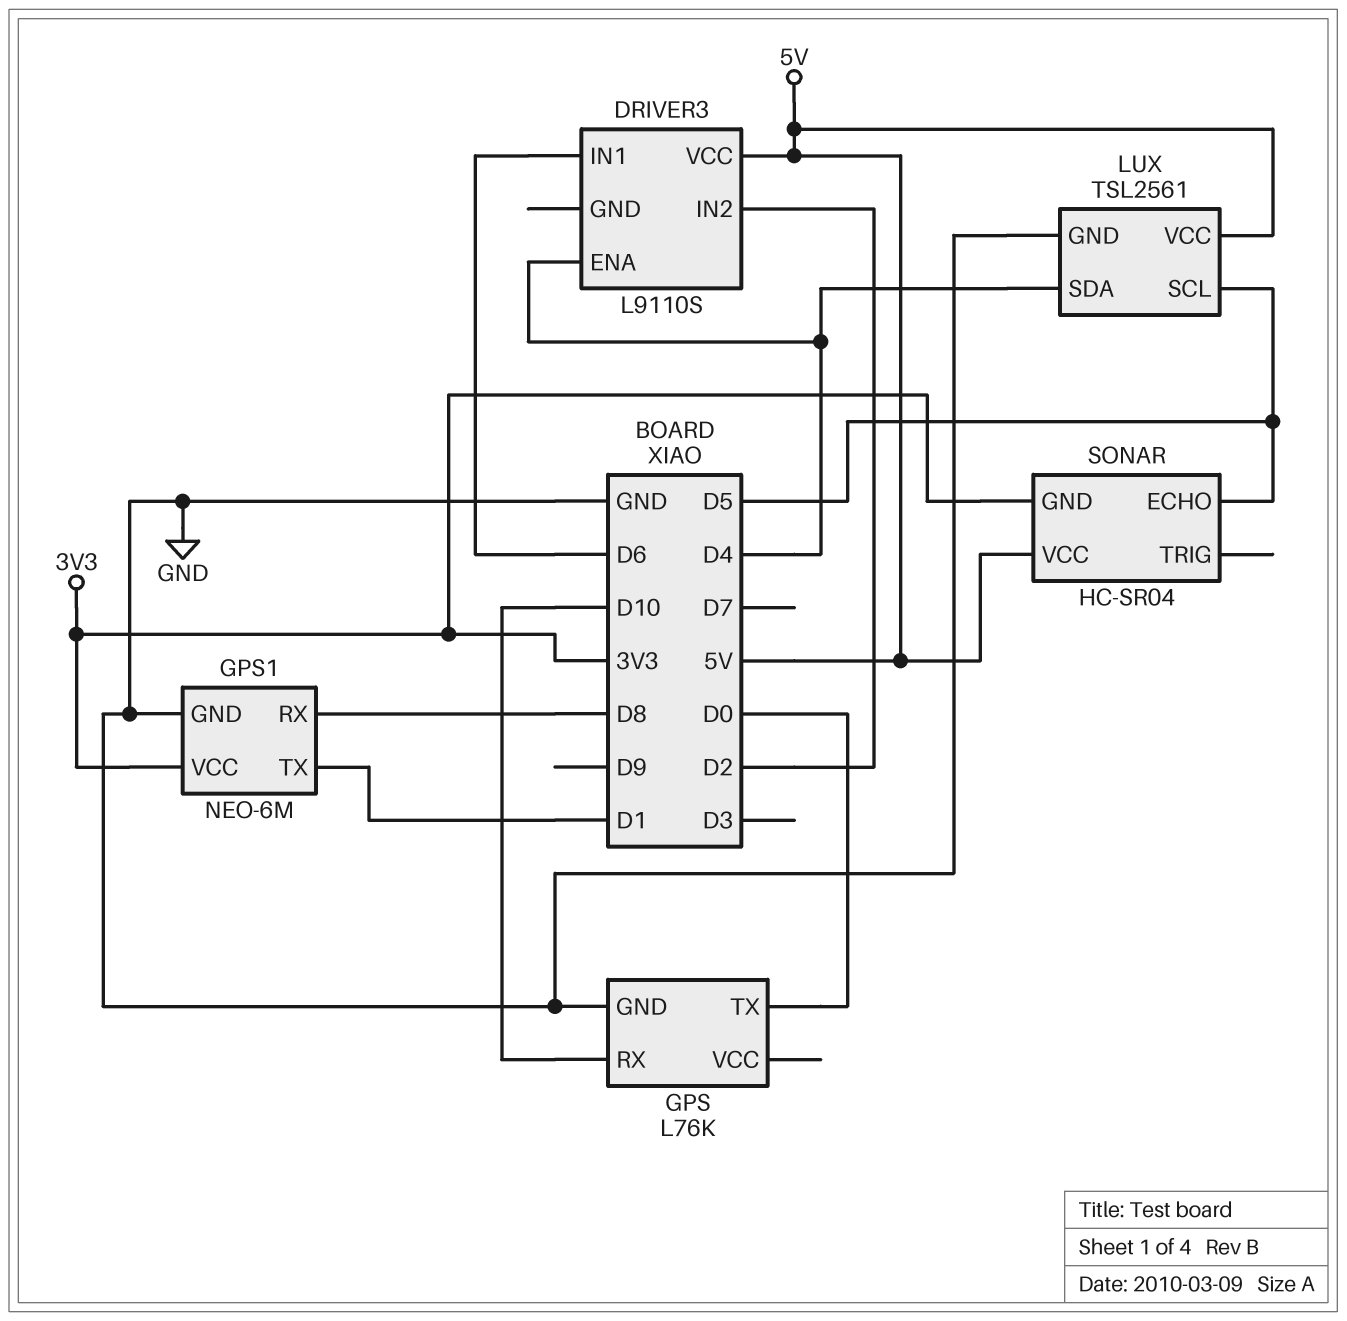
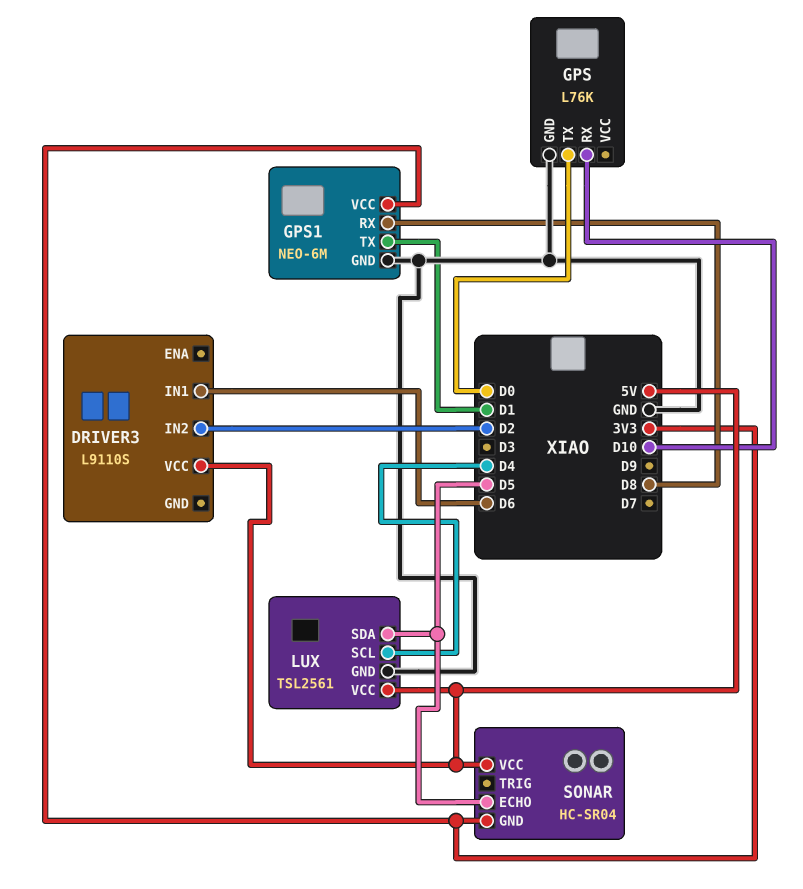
DRIVER3 pin ENA: D4 -> none
LUX pin SCL: D5 -> D4
LUX pin SDA: D4 -> D5

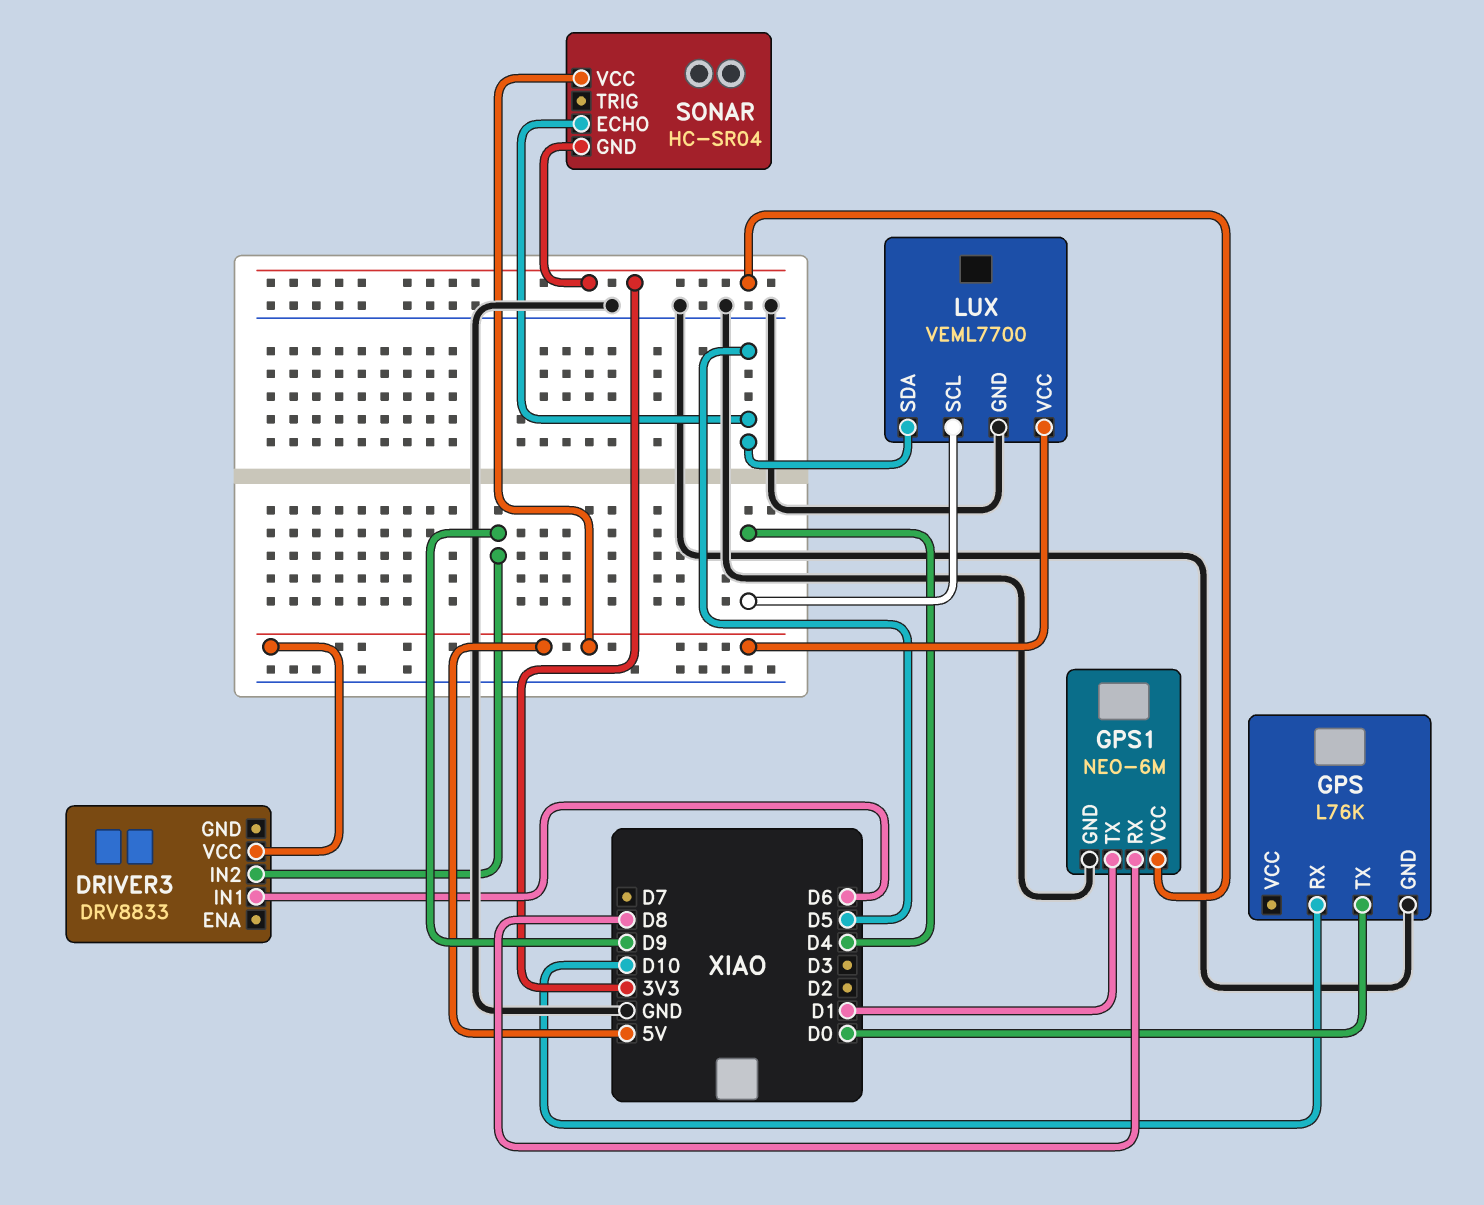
DRIVER3: L9110S -> DRV8833
DRIVER3 pin IN2: D2 -> D9
LUX: TSL2561 -> VEML7700

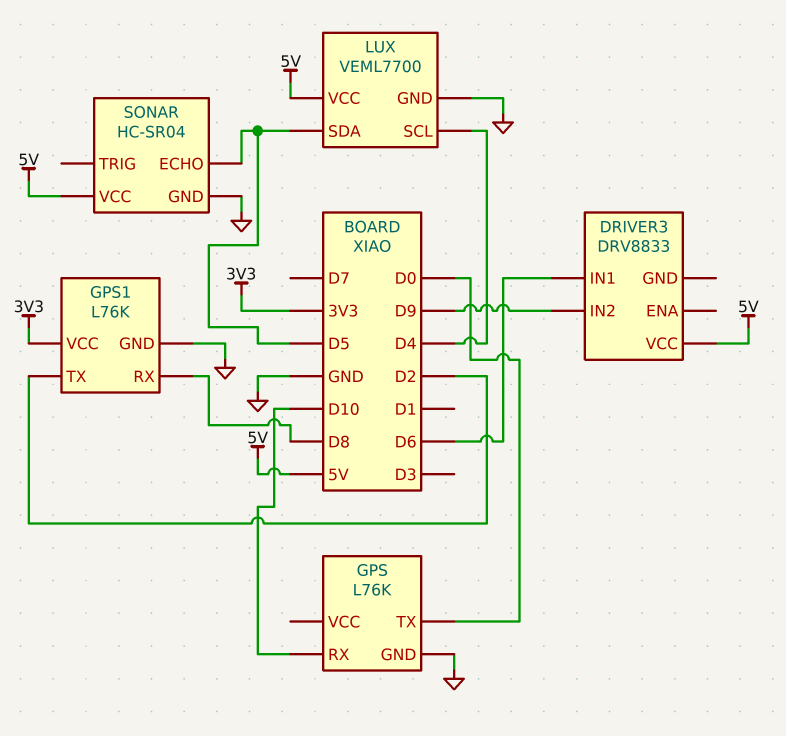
GPS1: NEO-6M -> L76K
GPS1 pin TX: D1 -> D2
SONAR pin GND: 3V3 -> GND

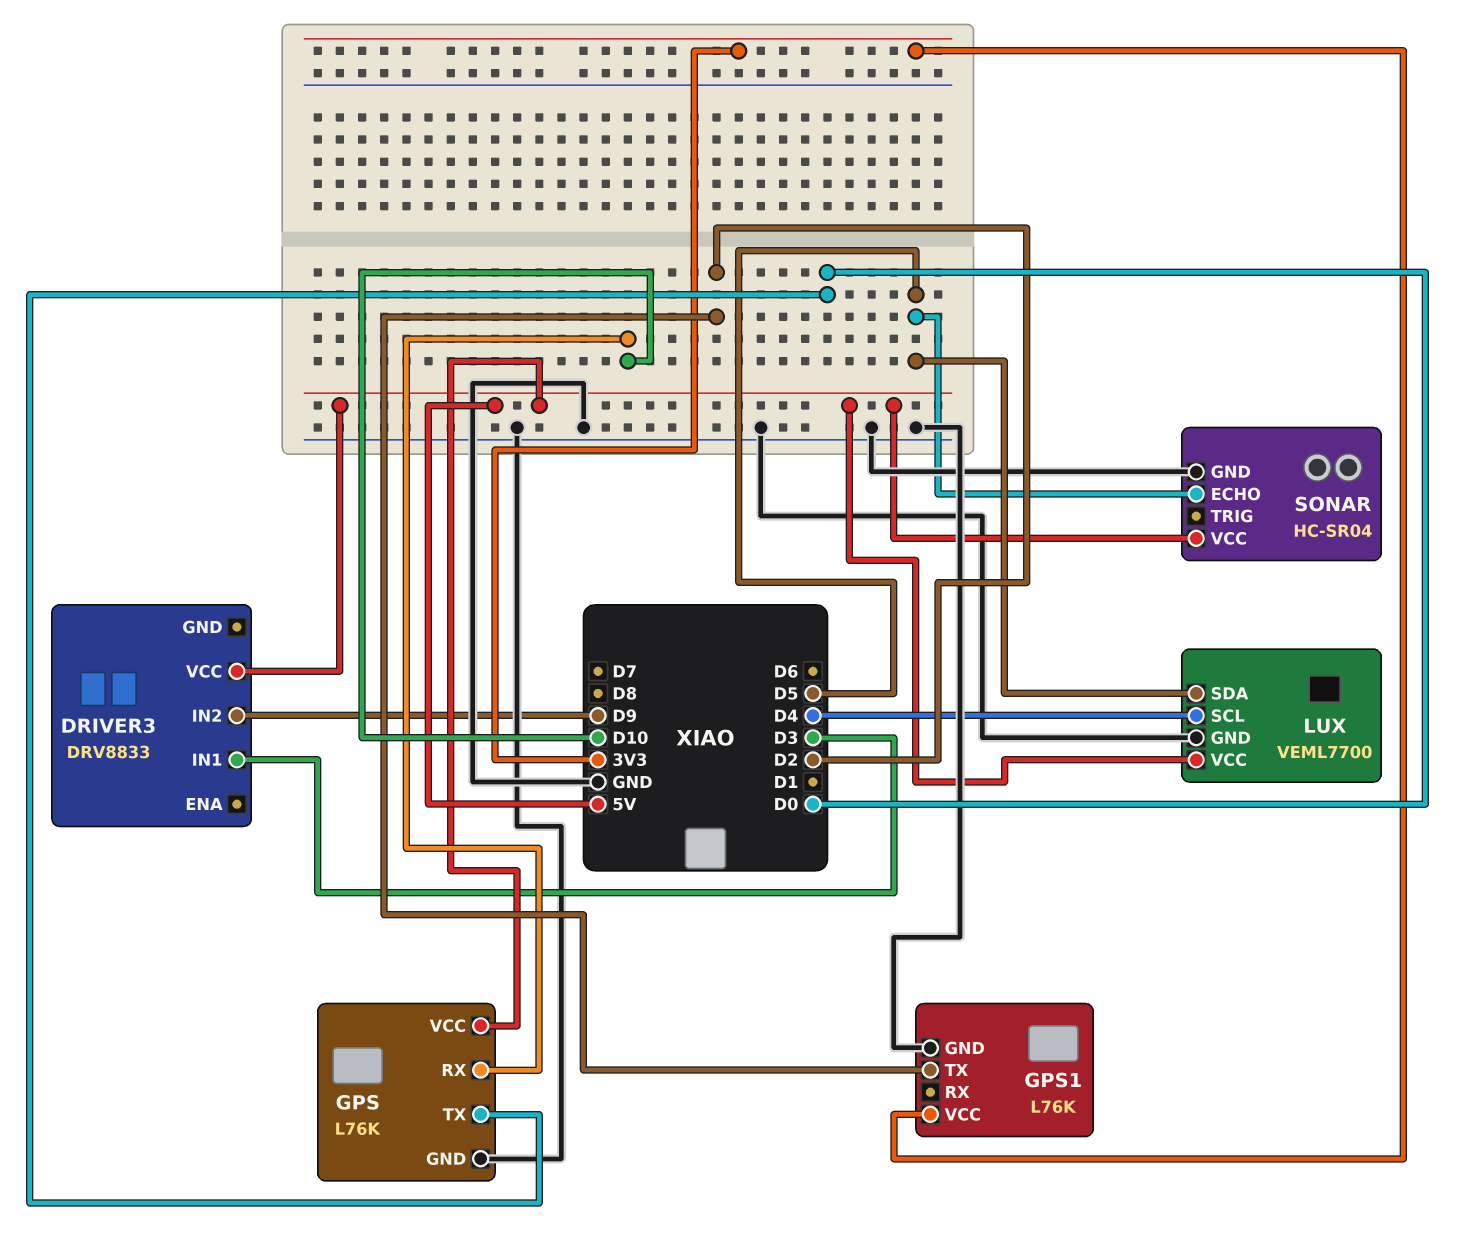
DRIVER3 pin IN1: D6 -> D3
GPS pin VCC: none -> 5V
GPS1 pin RX: D8 -> none

